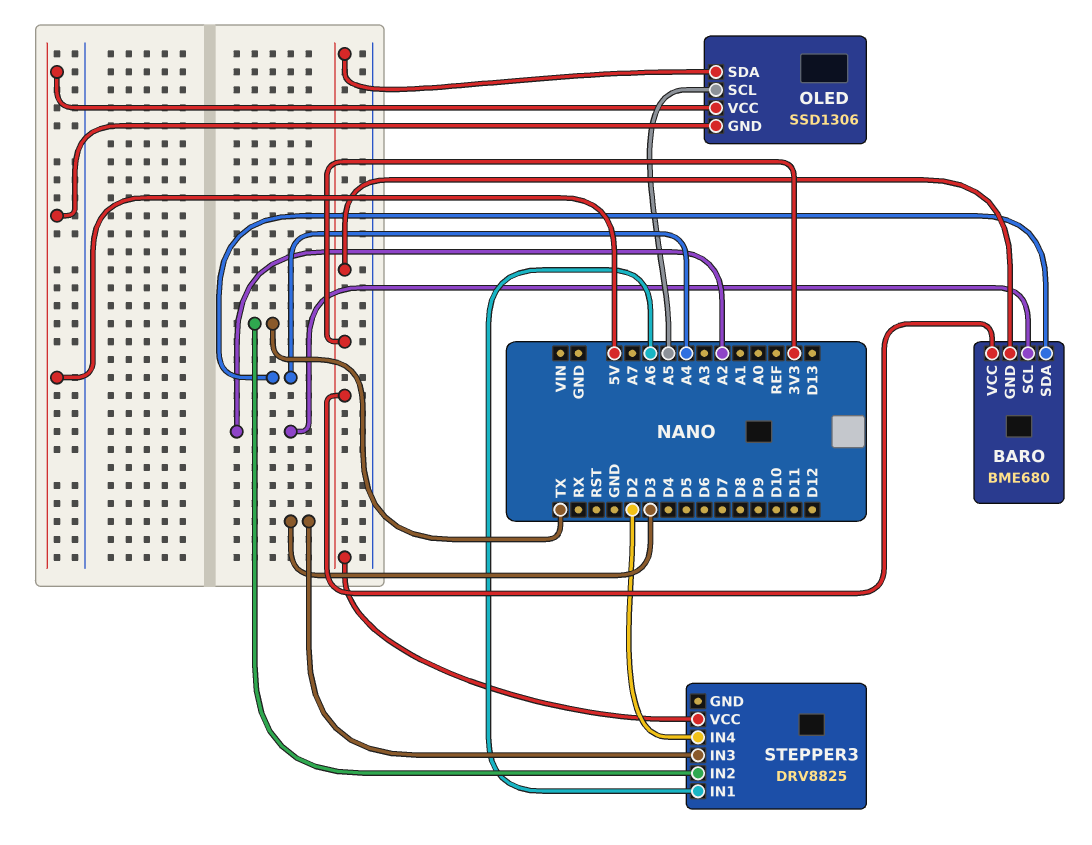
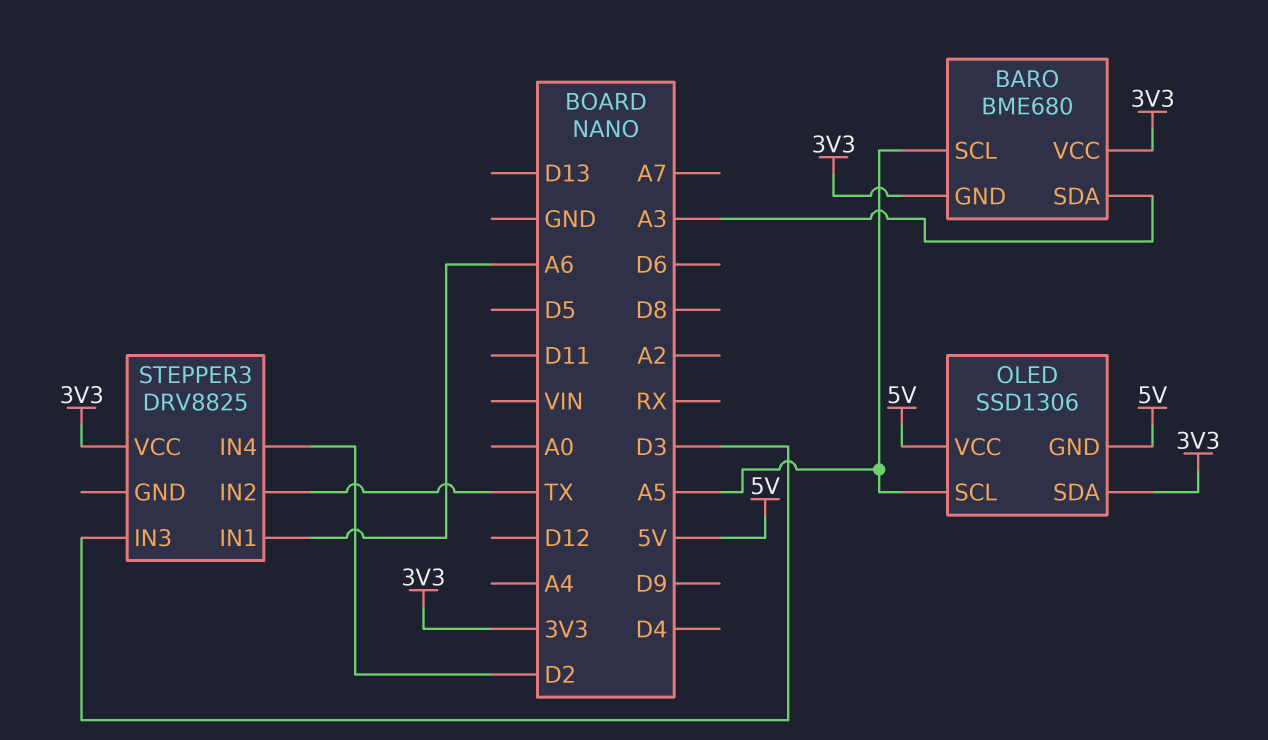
BARO pin SCL: A2 -> A5
BARO pin SDA: A4 -> A3

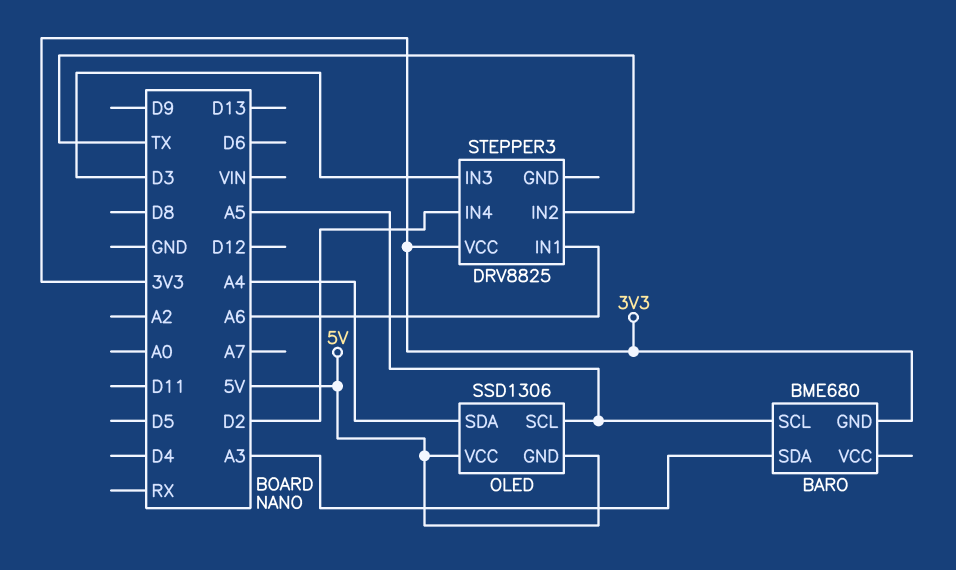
BARO pin VCC: 3V3 -> none
OLED pin SDA: 3V3 -> A4

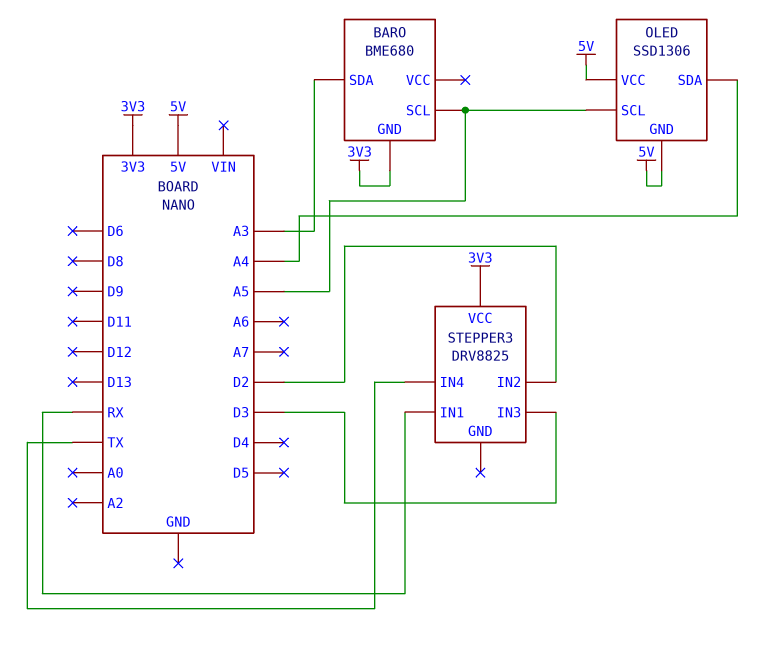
STEPPER3 pin IN1: A6 -> RX
STEPPER3 pin IN2: TX -> D2
STEPPER3 pin IN4: D2 -> TX

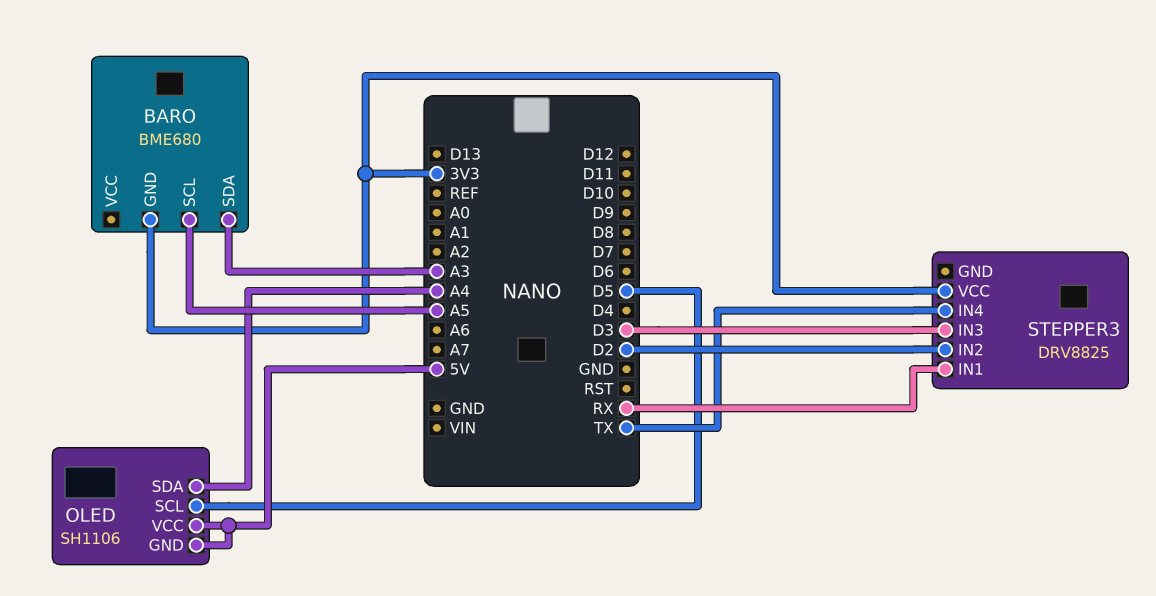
OLED: SSD1306 -> SH1106
OLED pin SCL: A5 -> D5

